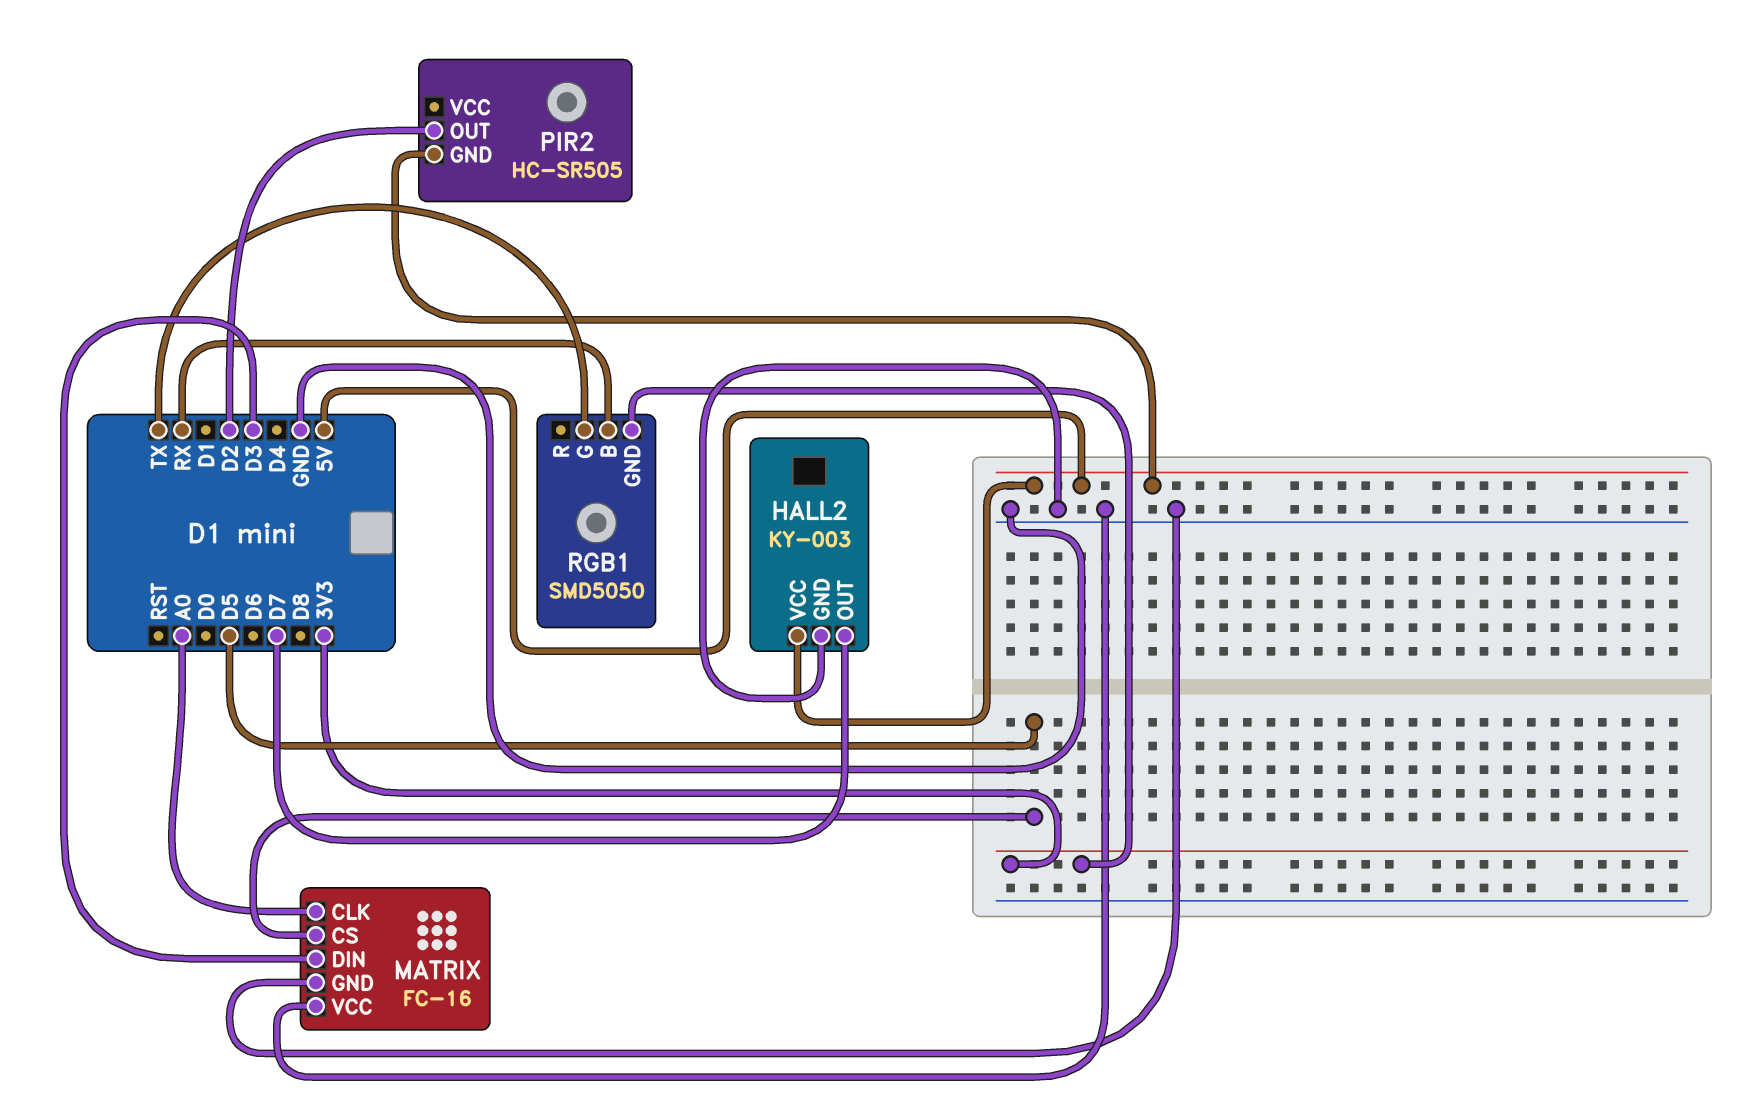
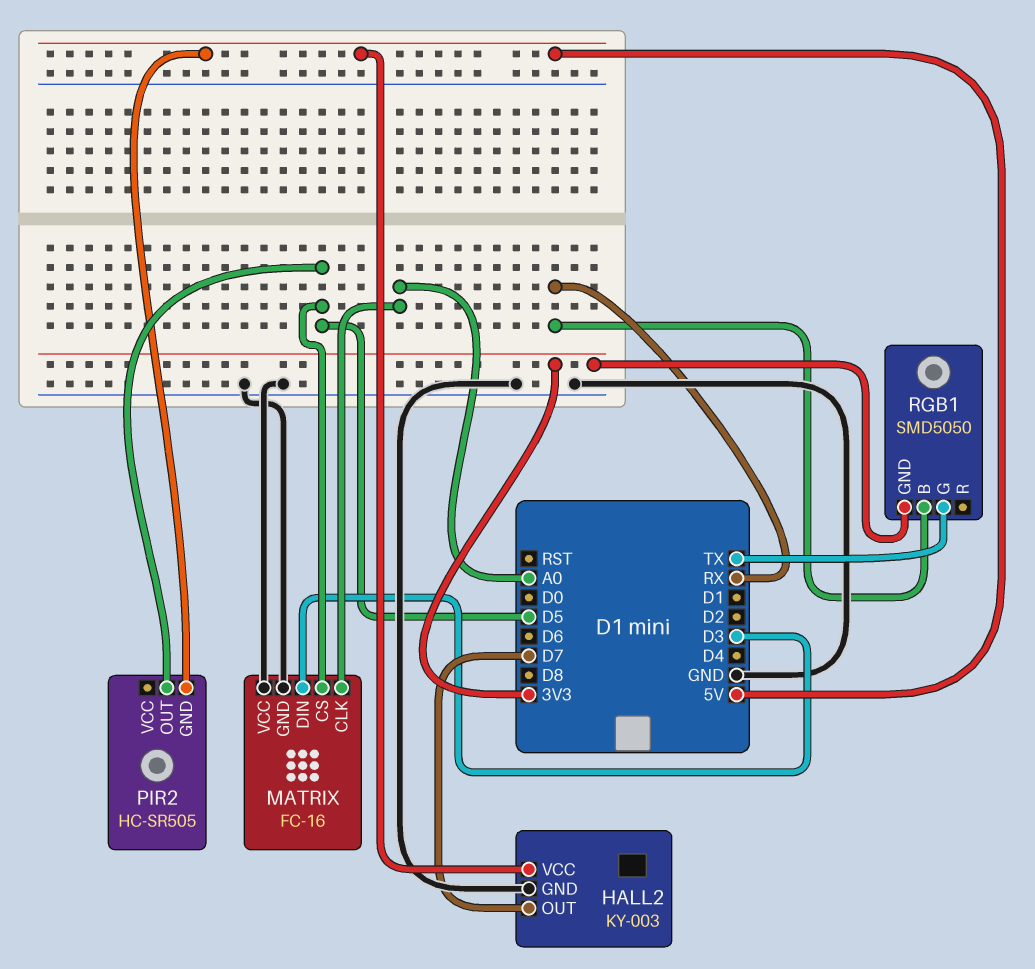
PIR2 pin OUT: D2 -> D5

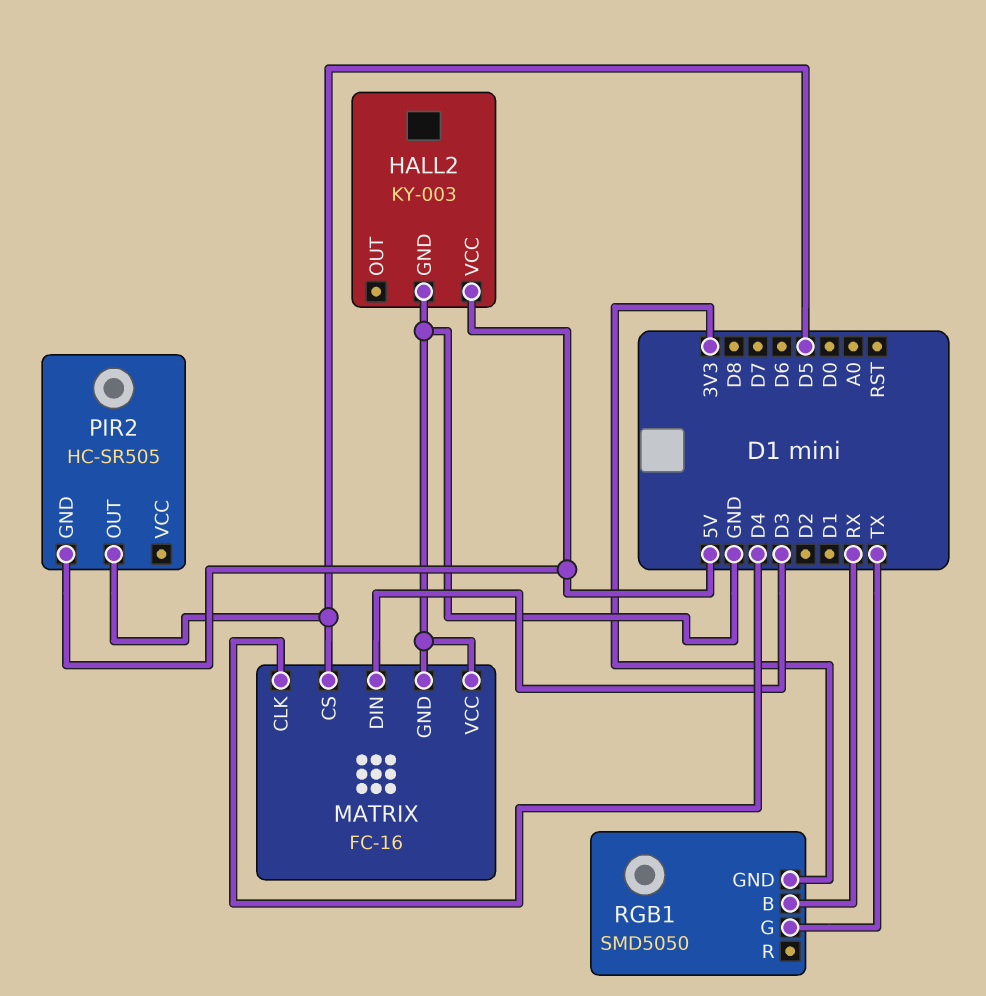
HALL2 pin OUT: D7 -> none
MATRIX pin CLK: A0 -> D4

